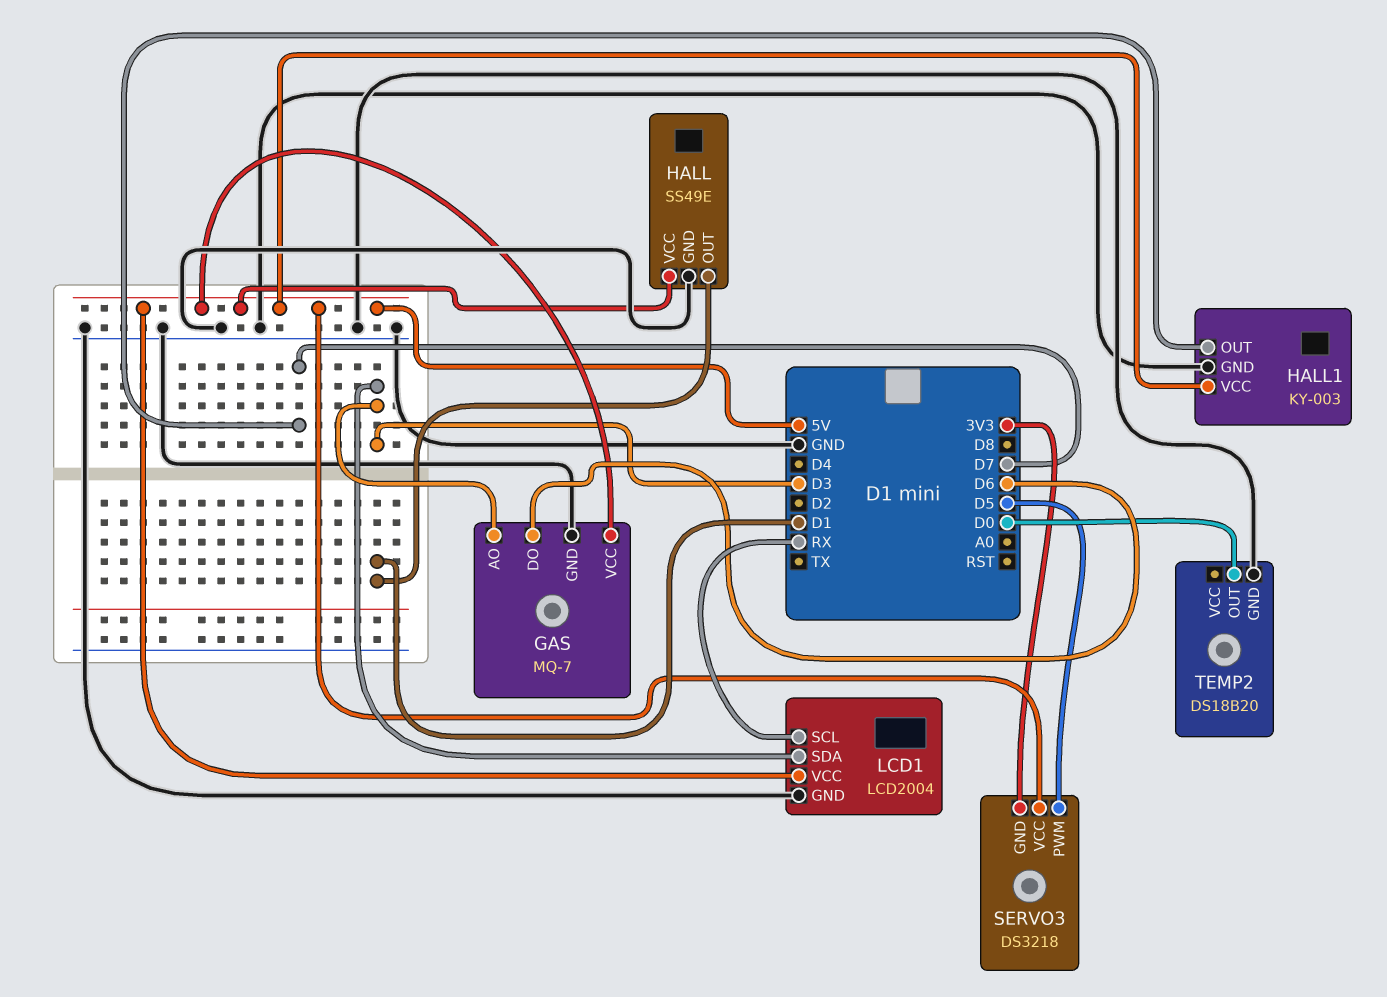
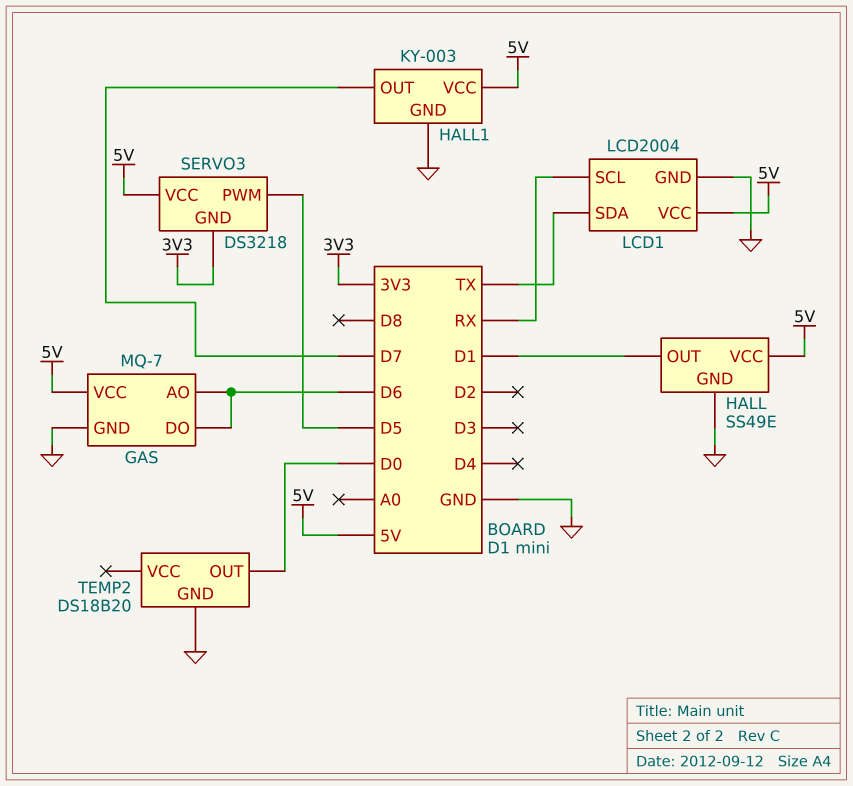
GAS pin AO: D3 -> D6
LCD1 pin SDA: D3 -> TX

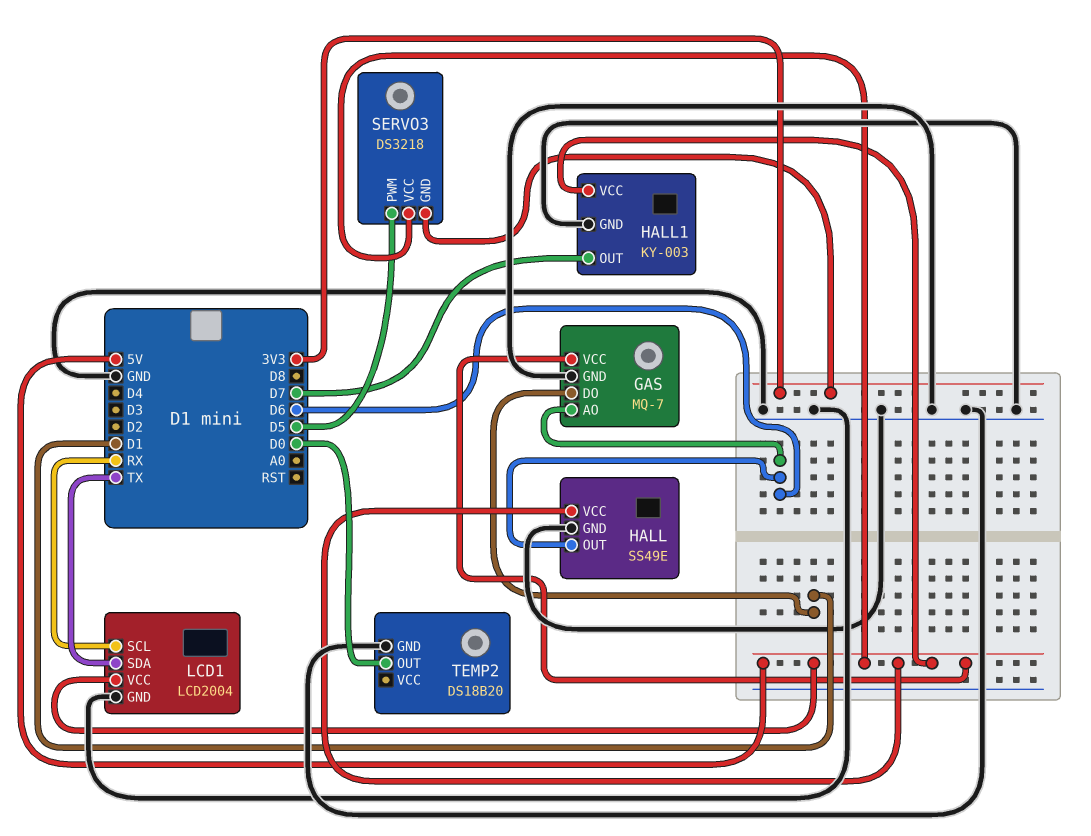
GAS pin DO: D6 -> D1
HALL pin OUT: D1 -> D6

